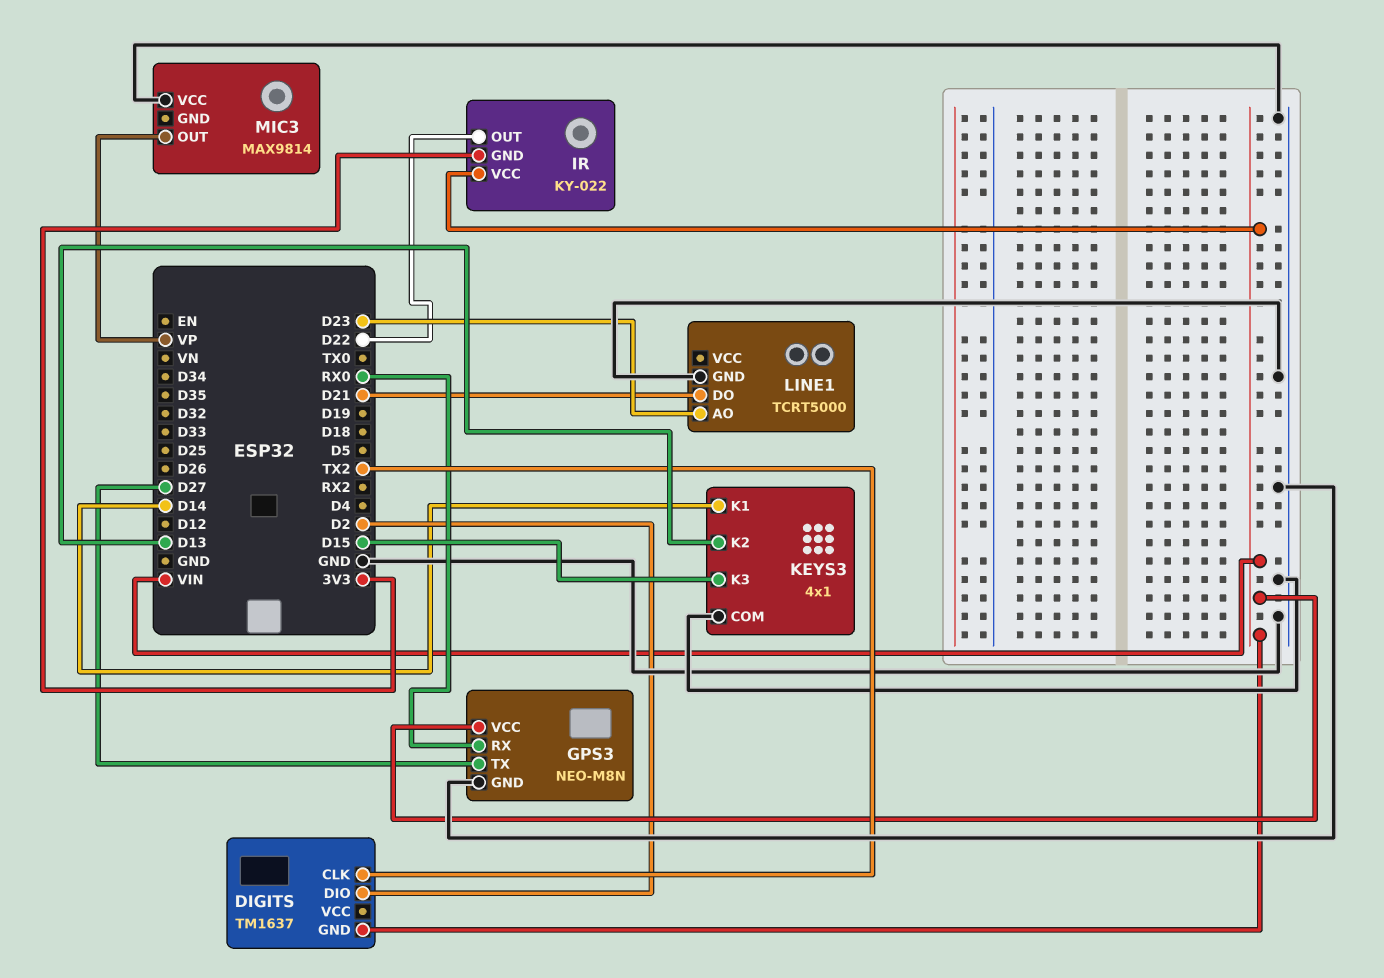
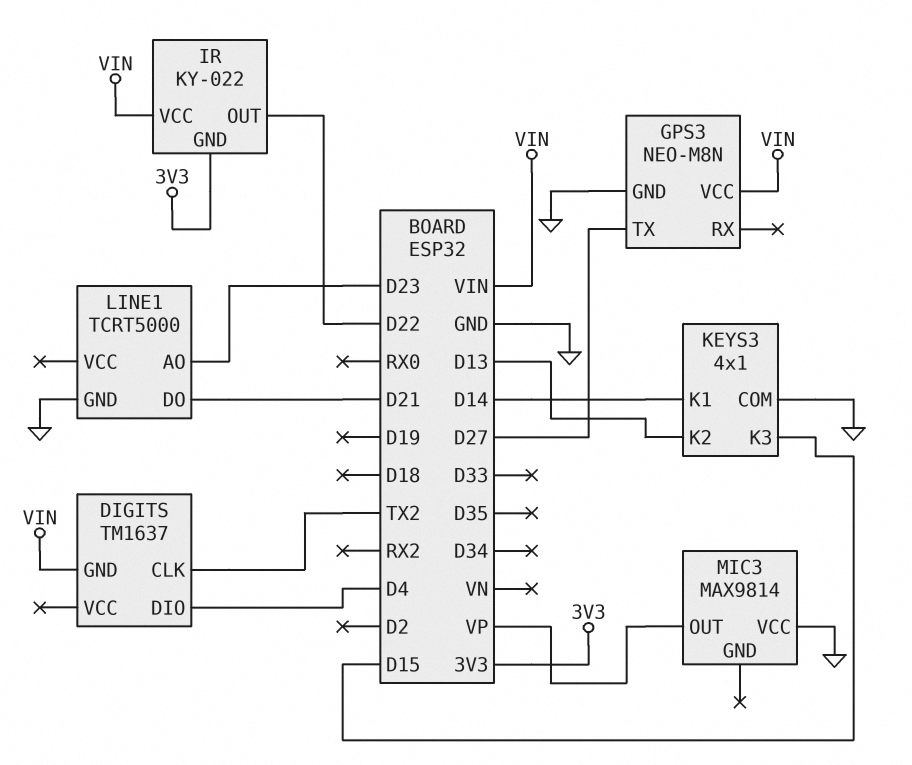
DIGITS pin DIO: D2 -> D4
GPS3 pin RX: RX0 -> none

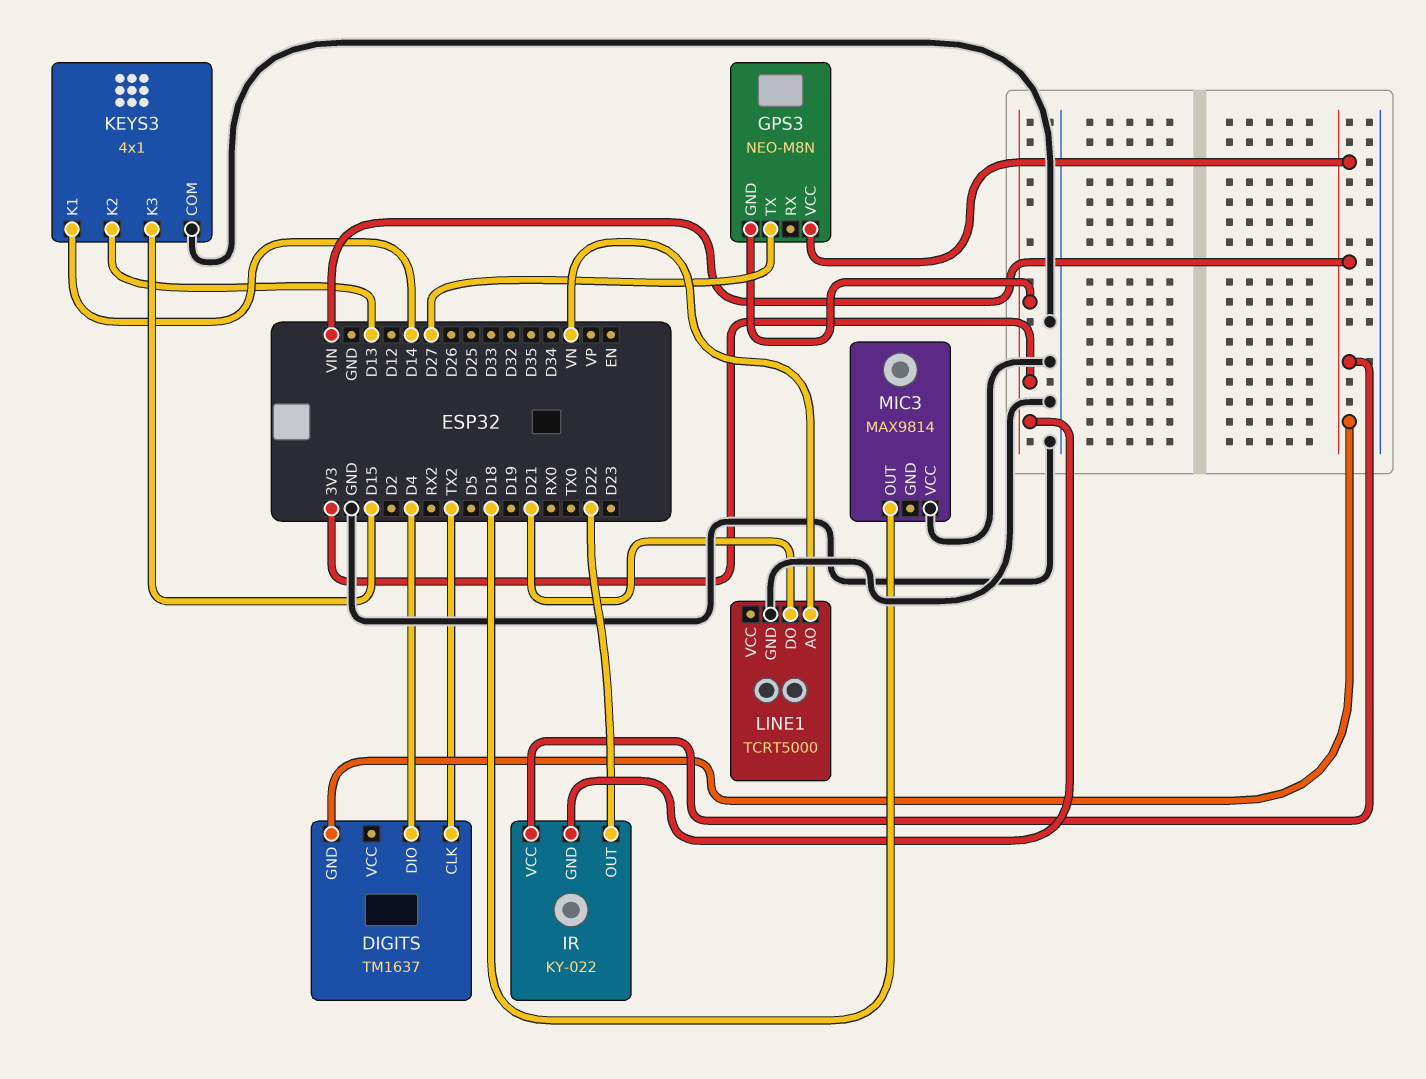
GPS3 pin GND: GND -> 3V3
LINE1 pin AO: D23 -> VN
MIC3 pin OUT: VP -> D18

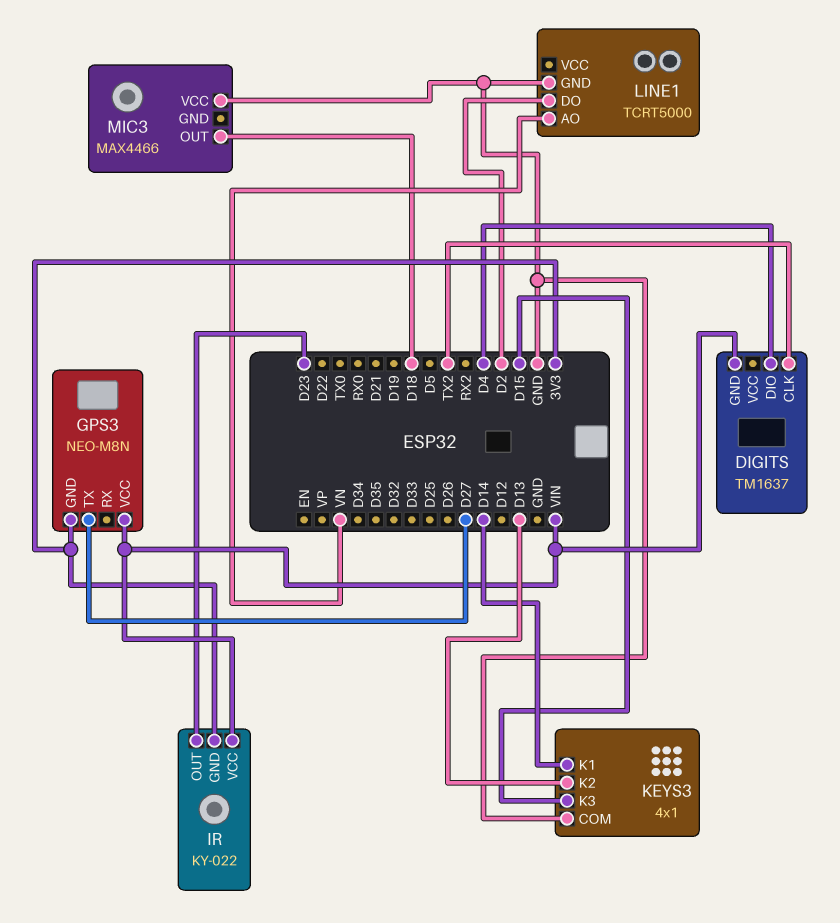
IR pin OUT: D22 -> D23
LINE1 pin DO: D21 -> D2
MIC3: MAX9814 -> MAX4466

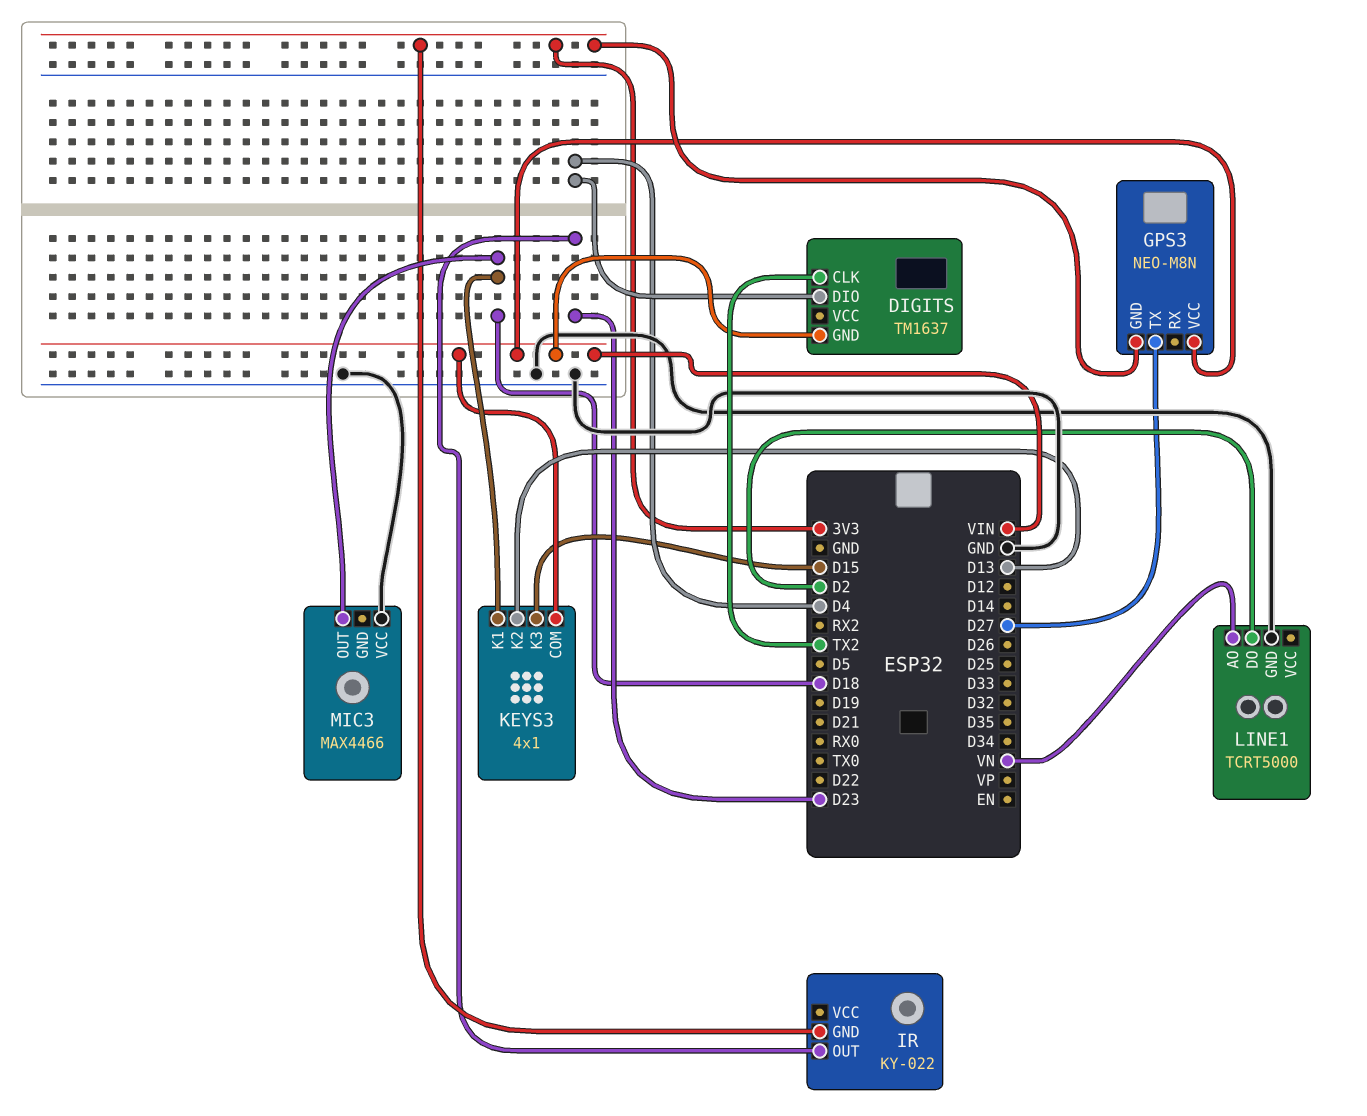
IR pin VCC: VIN -> none
KEYS3 pin COM: GND -> VIN
KEYS3 pin K1: D14 -> D18

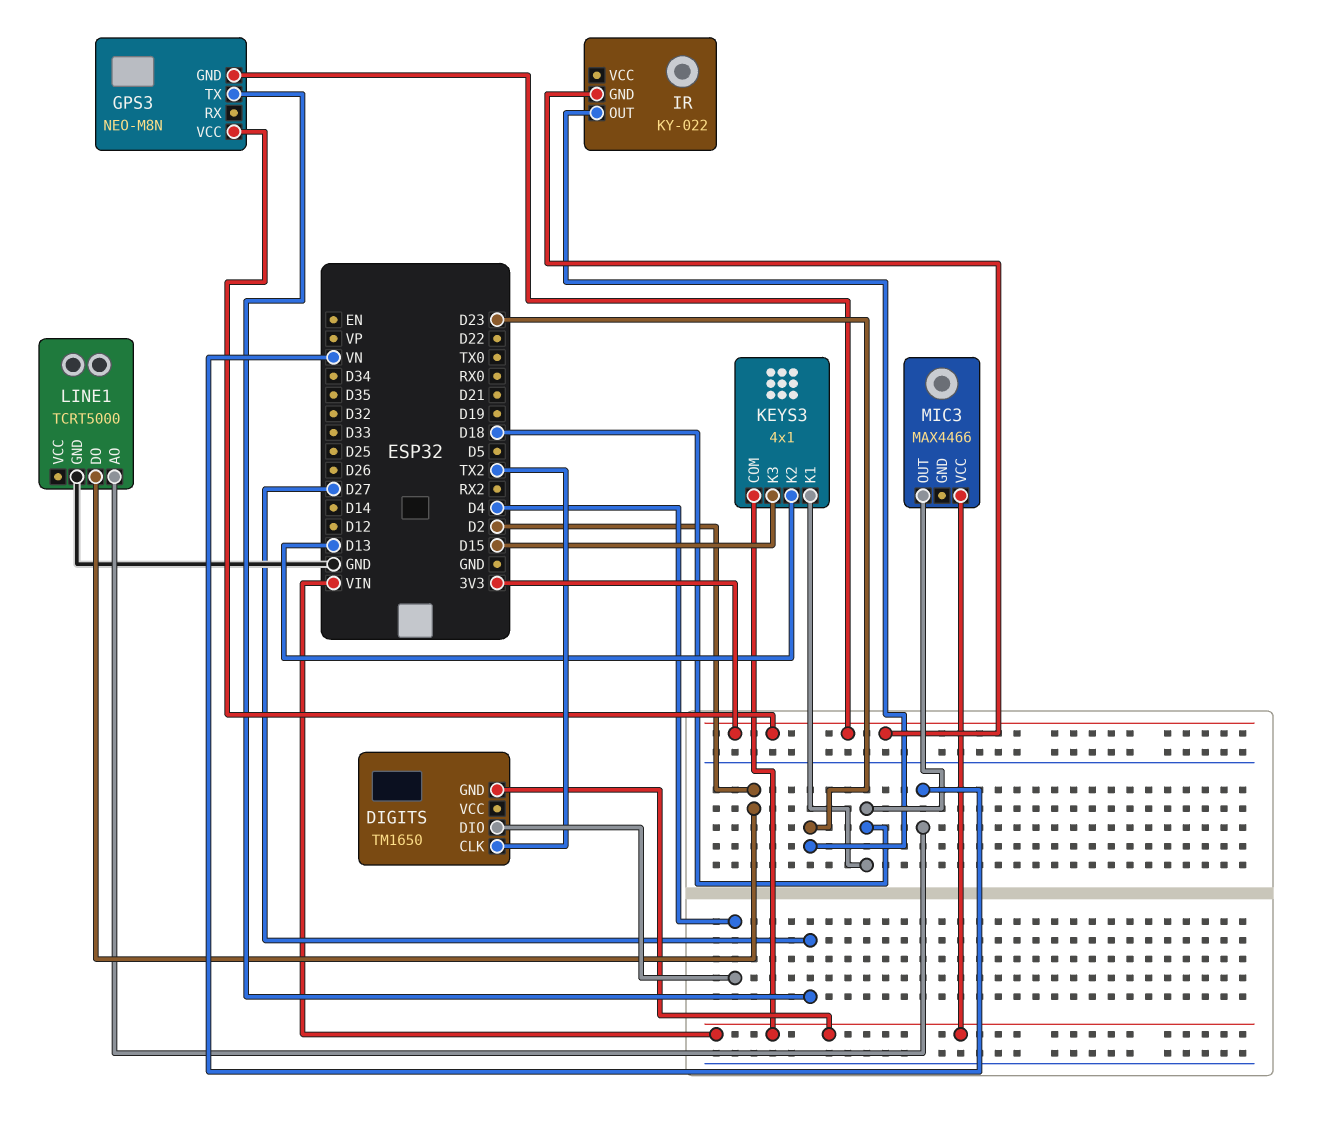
DIGITS: TM1637 -> TM1650
GPS3 pin VCC: VIN -> 3V3
MIC3 pin VCC: GND -> VIN

